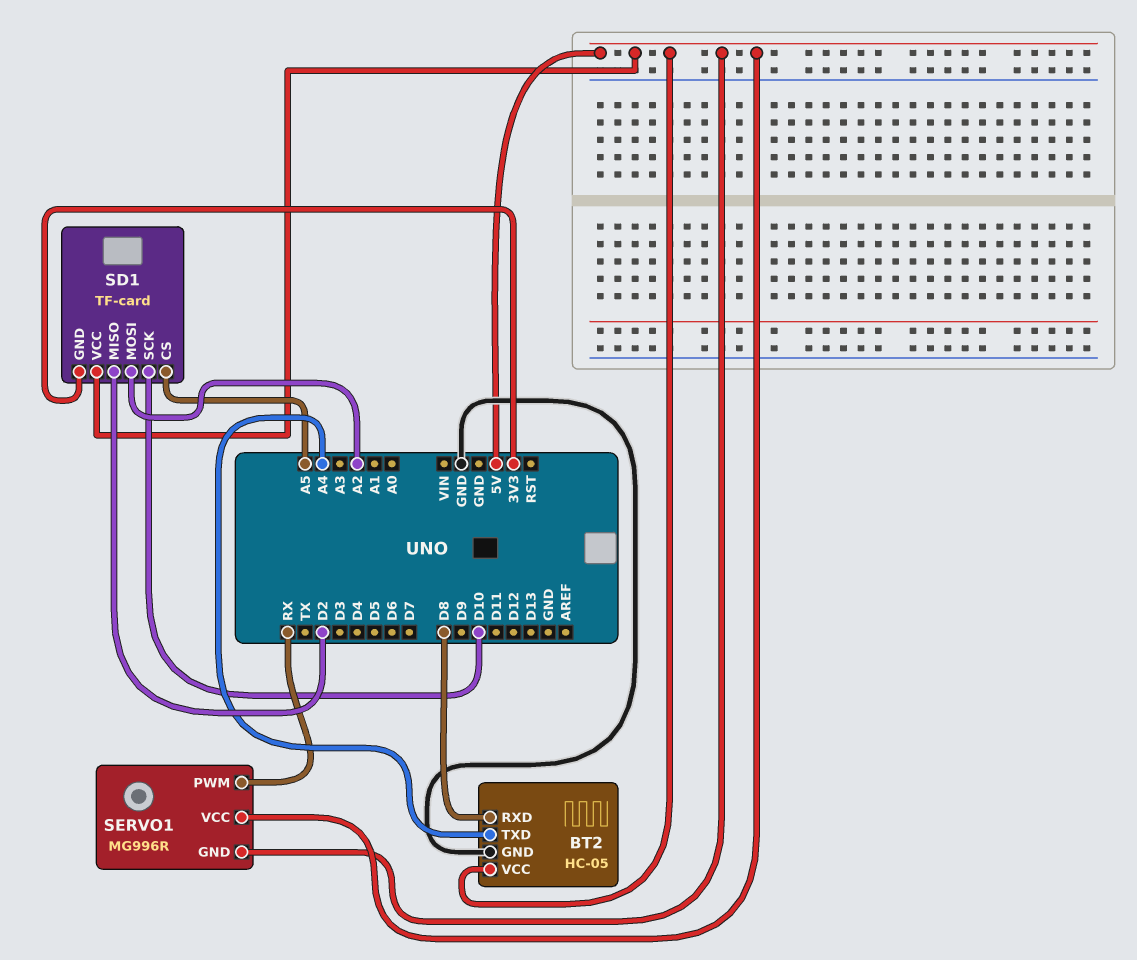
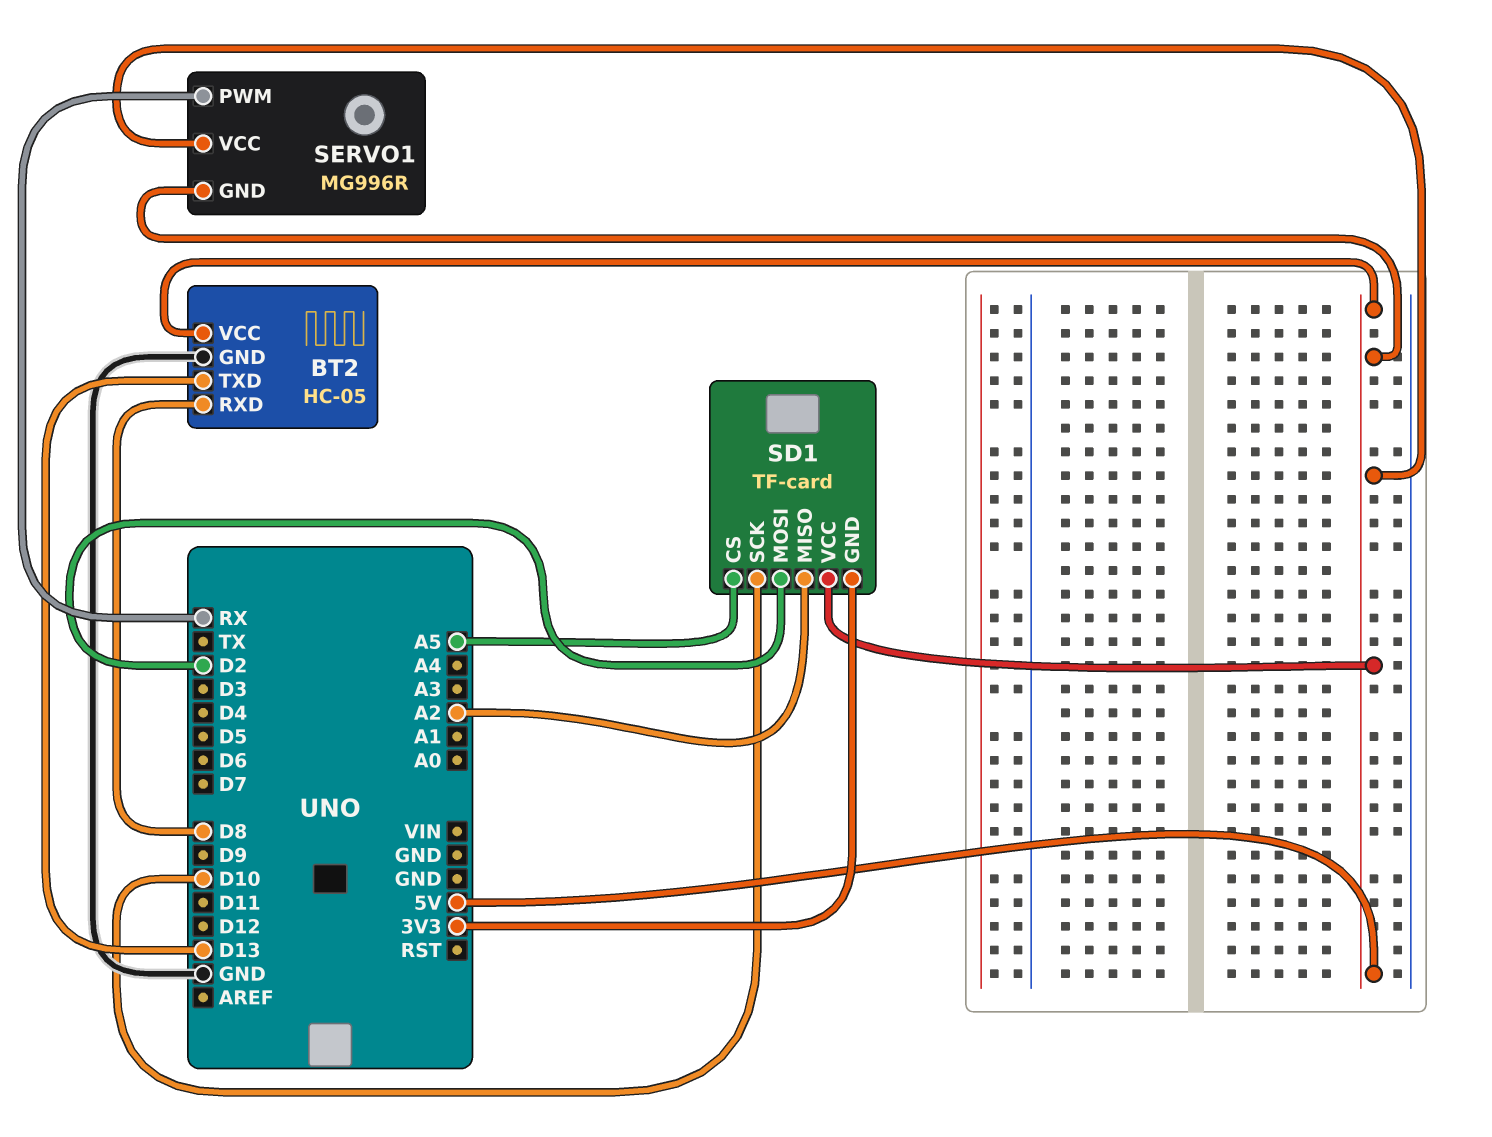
BT2 pin TXD: A4 -> D13
SD1 pin MISO: D2 -> A2
SD1 pin MOSI: A2 -> D2

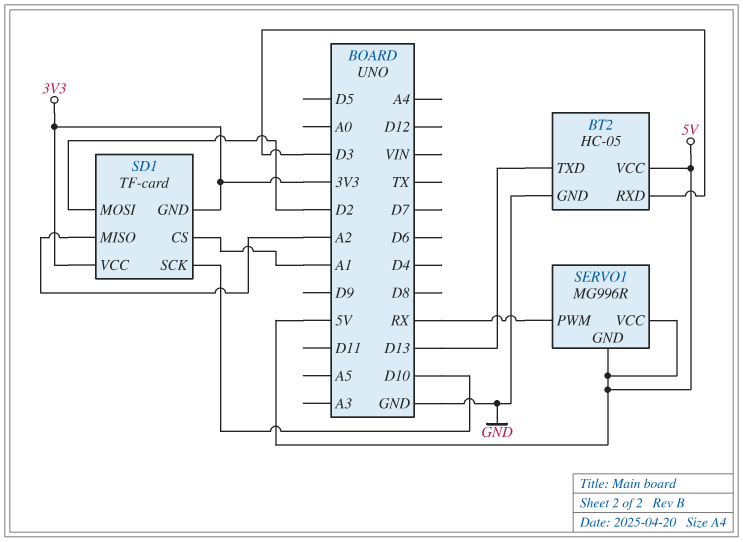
BT2 pin RXD: D8 -> D3
SD1 pin CS: A5 -> A1
SD1 pin VCC: 5V -> 3V3

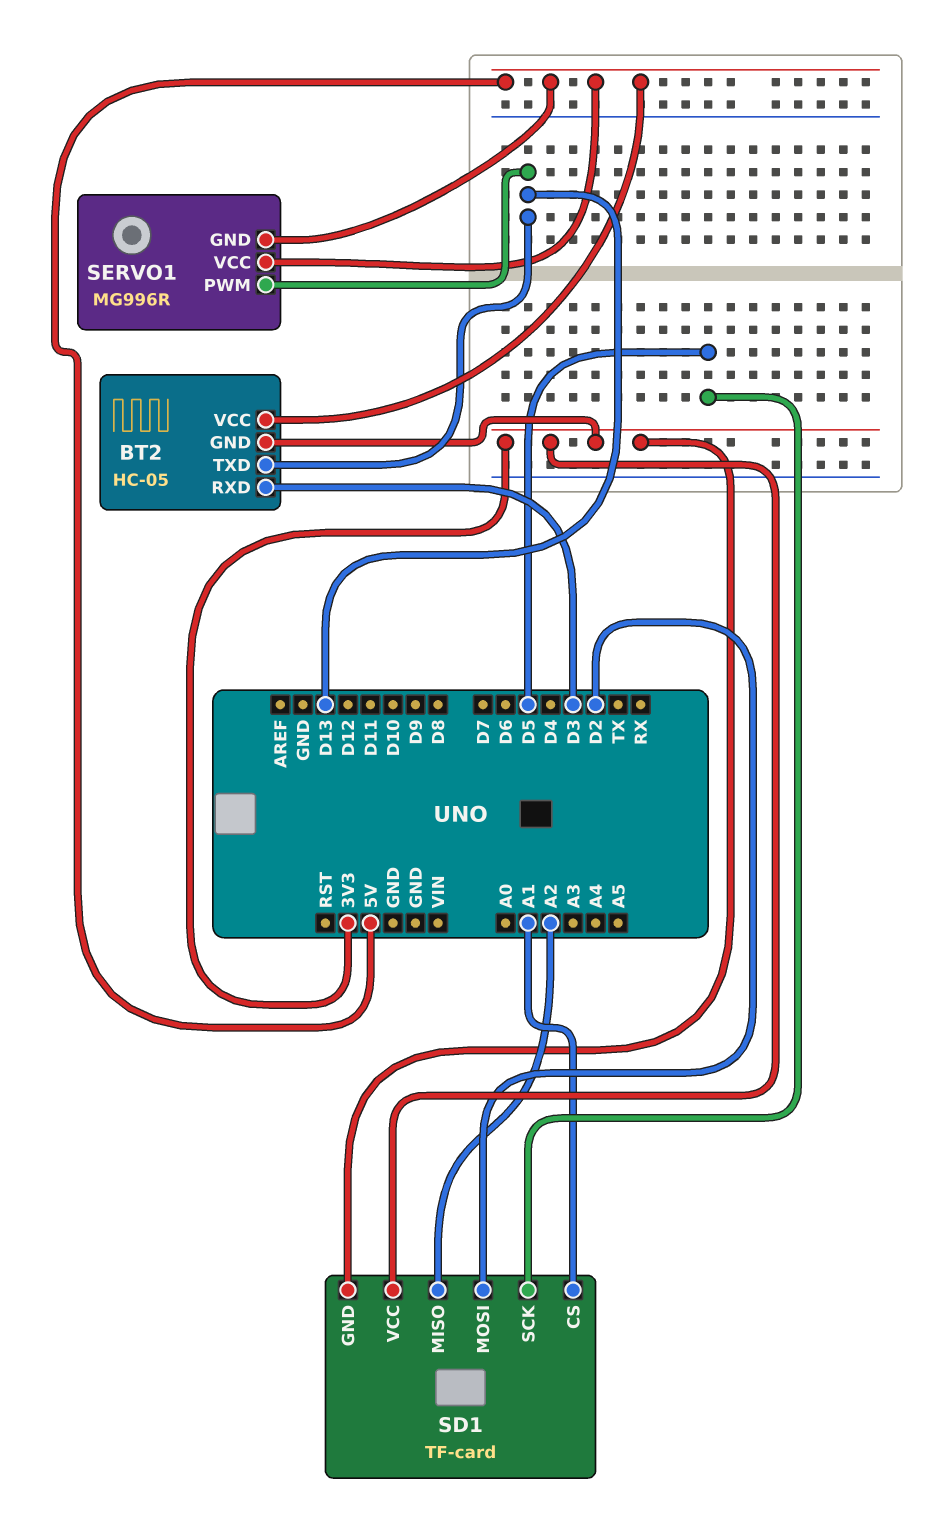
BT2 pin GND: GND -> 3V3
SD1 pin SCK: D10 -> D5
SERVO1 pin PWM: RX -> D13

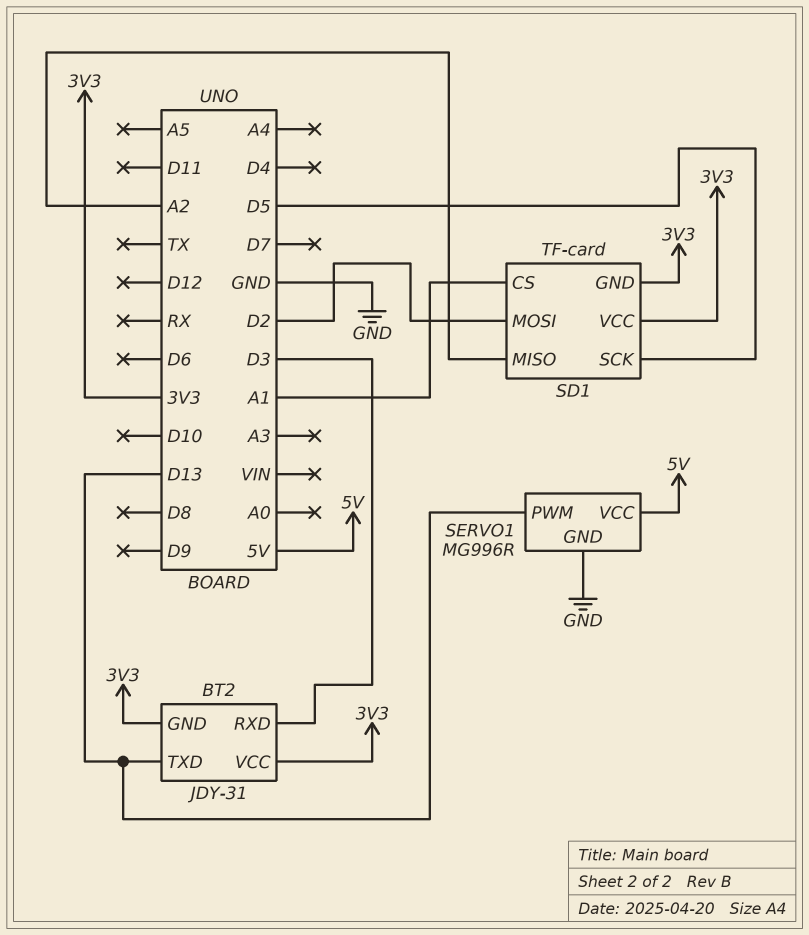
BT2: HC-05 -> JDY-31
BT2 pin VCC: 5V -> 3V3
SERVO1 pin GND: 5V -> GND

